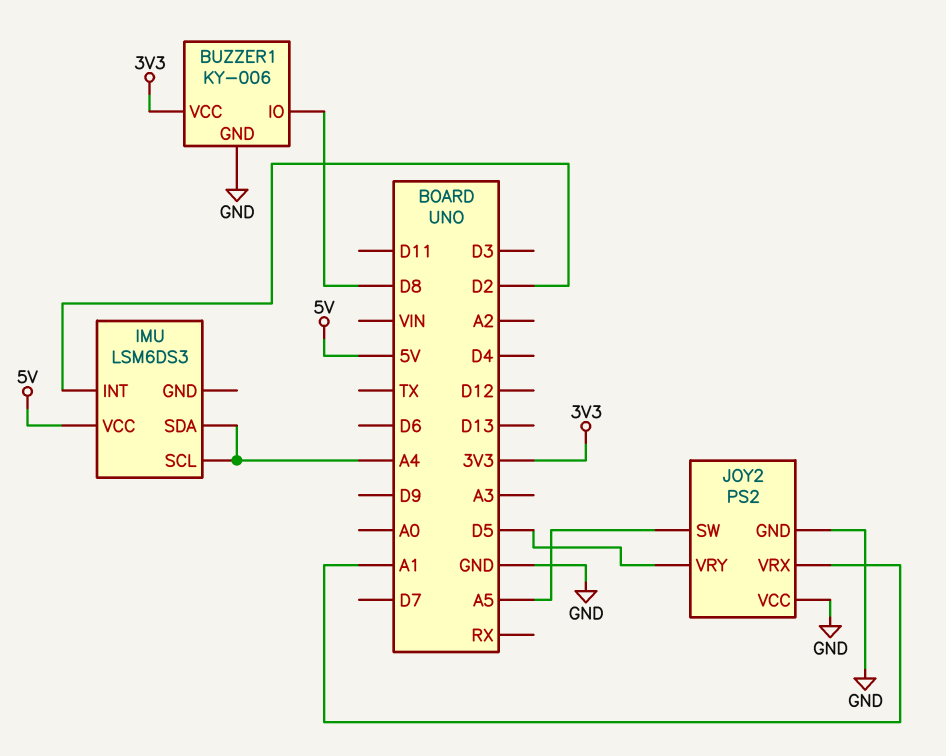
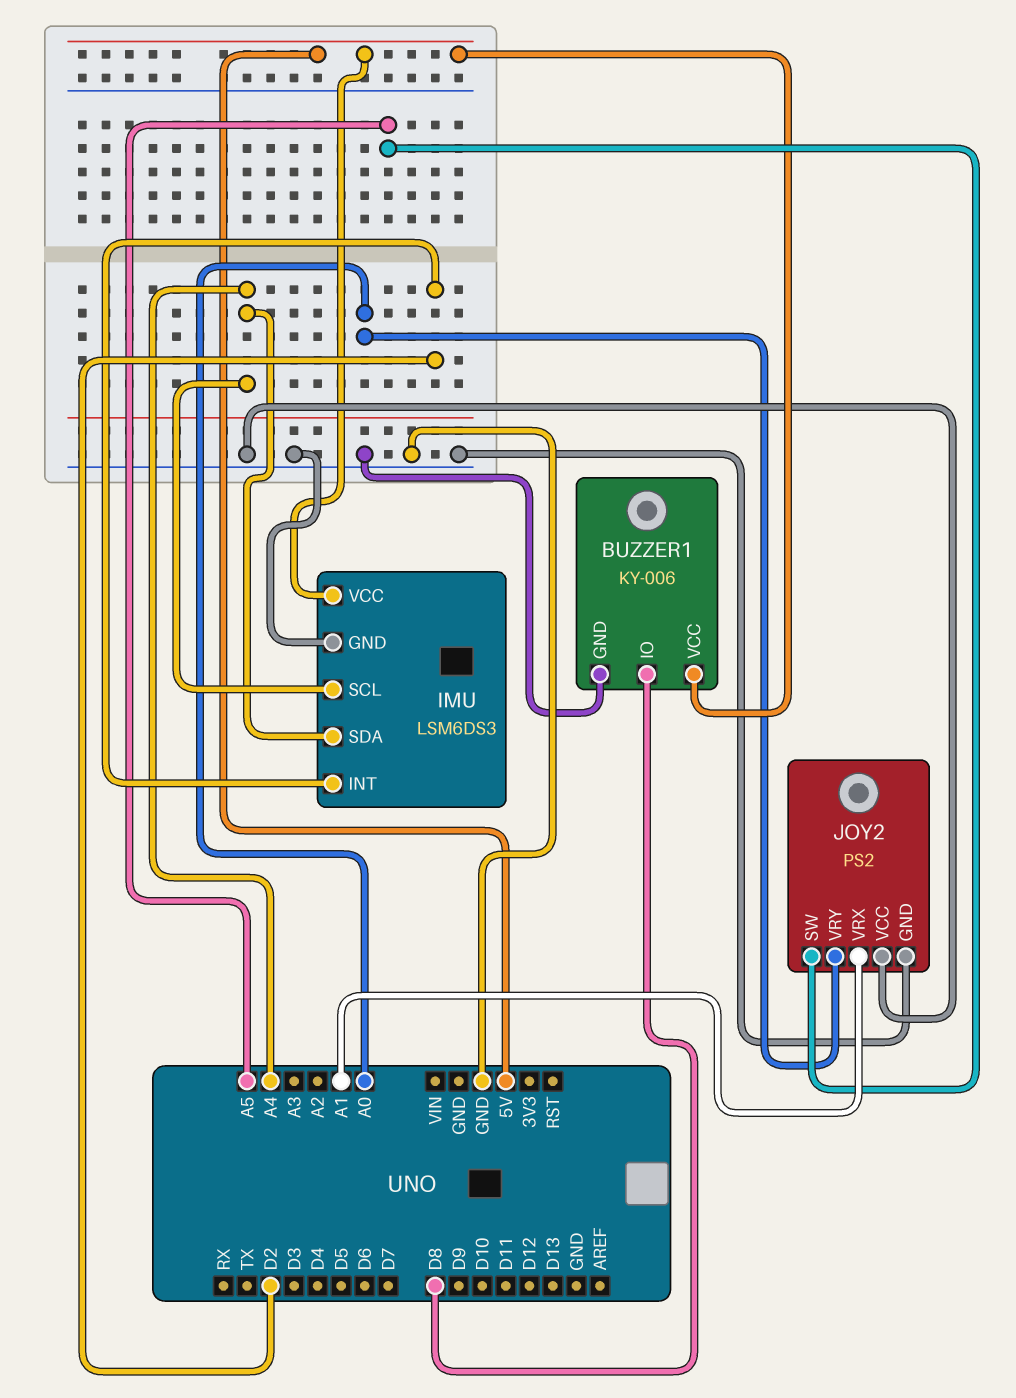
BUZZER1 pin VCC: 3V3 -> 5V
IMU pin GND: none -> GND
JOY2 pin VRY: D5 -> A0

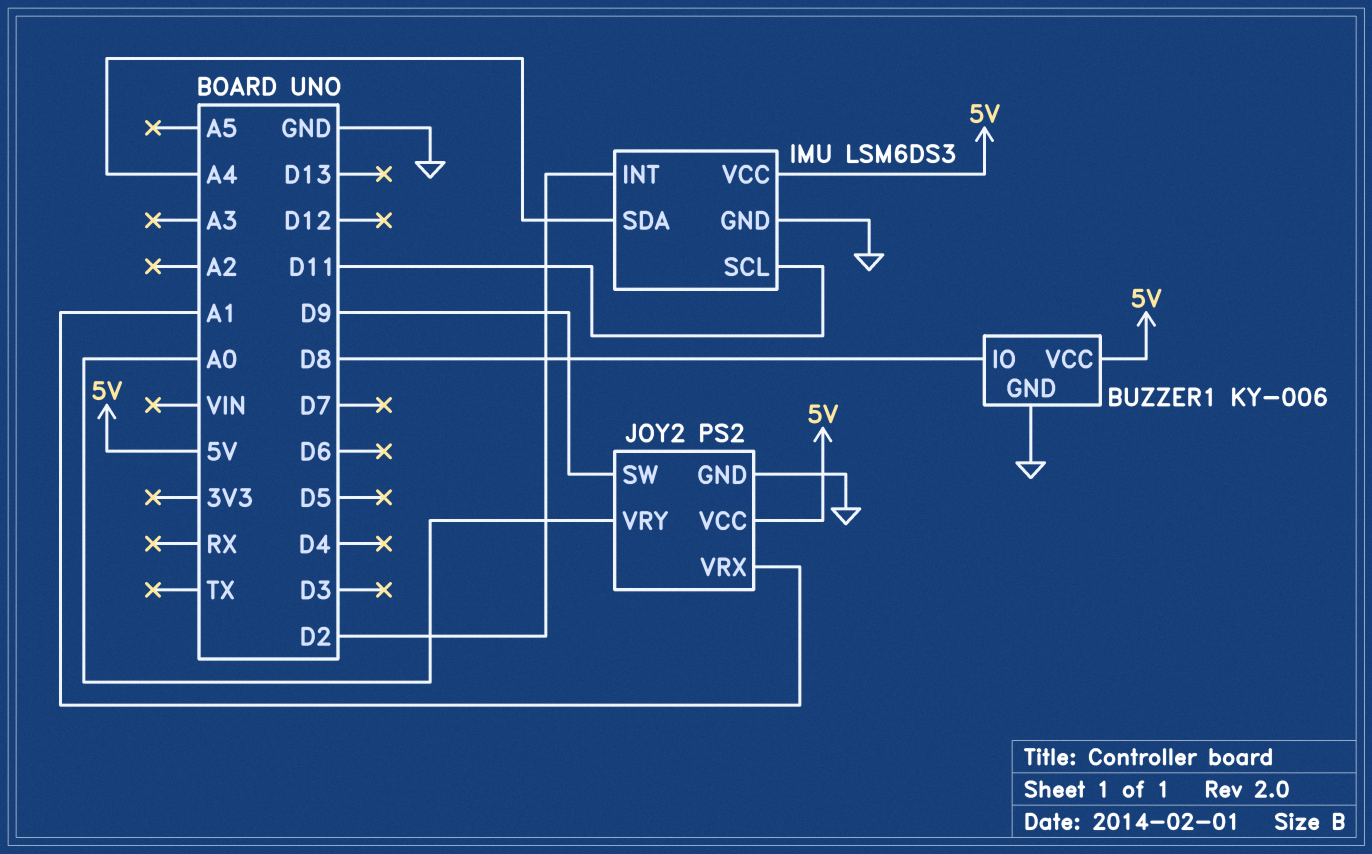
IMU pin SCL: A4 -> D11
JOY2 pin SW: A5 -> D9
JOY2 pin VCC: GND -> 5V

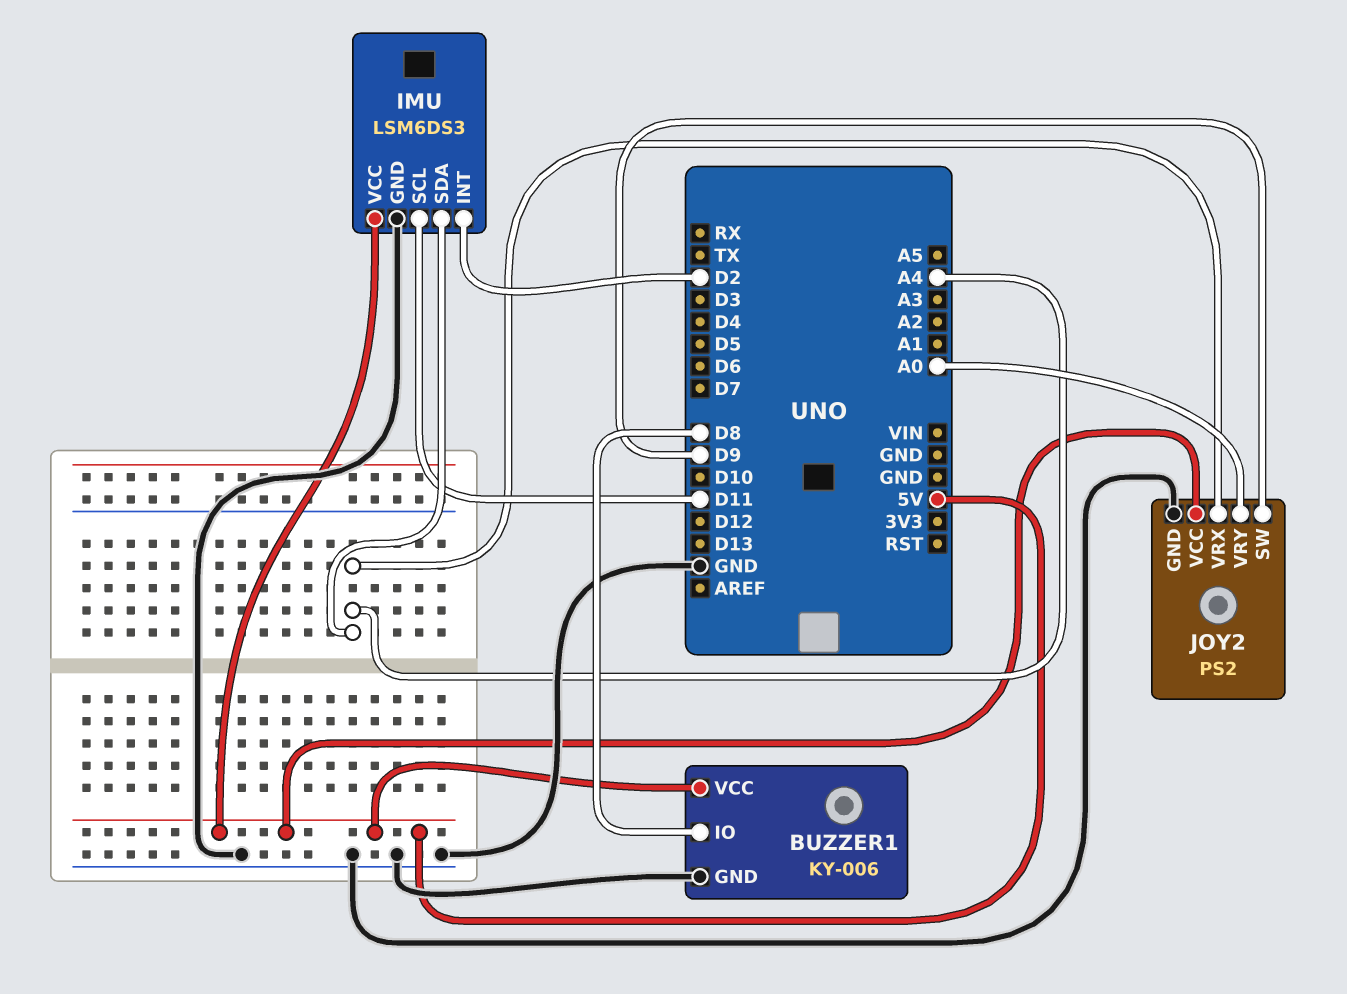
JOY2 pin VRX: A1 -> A4

